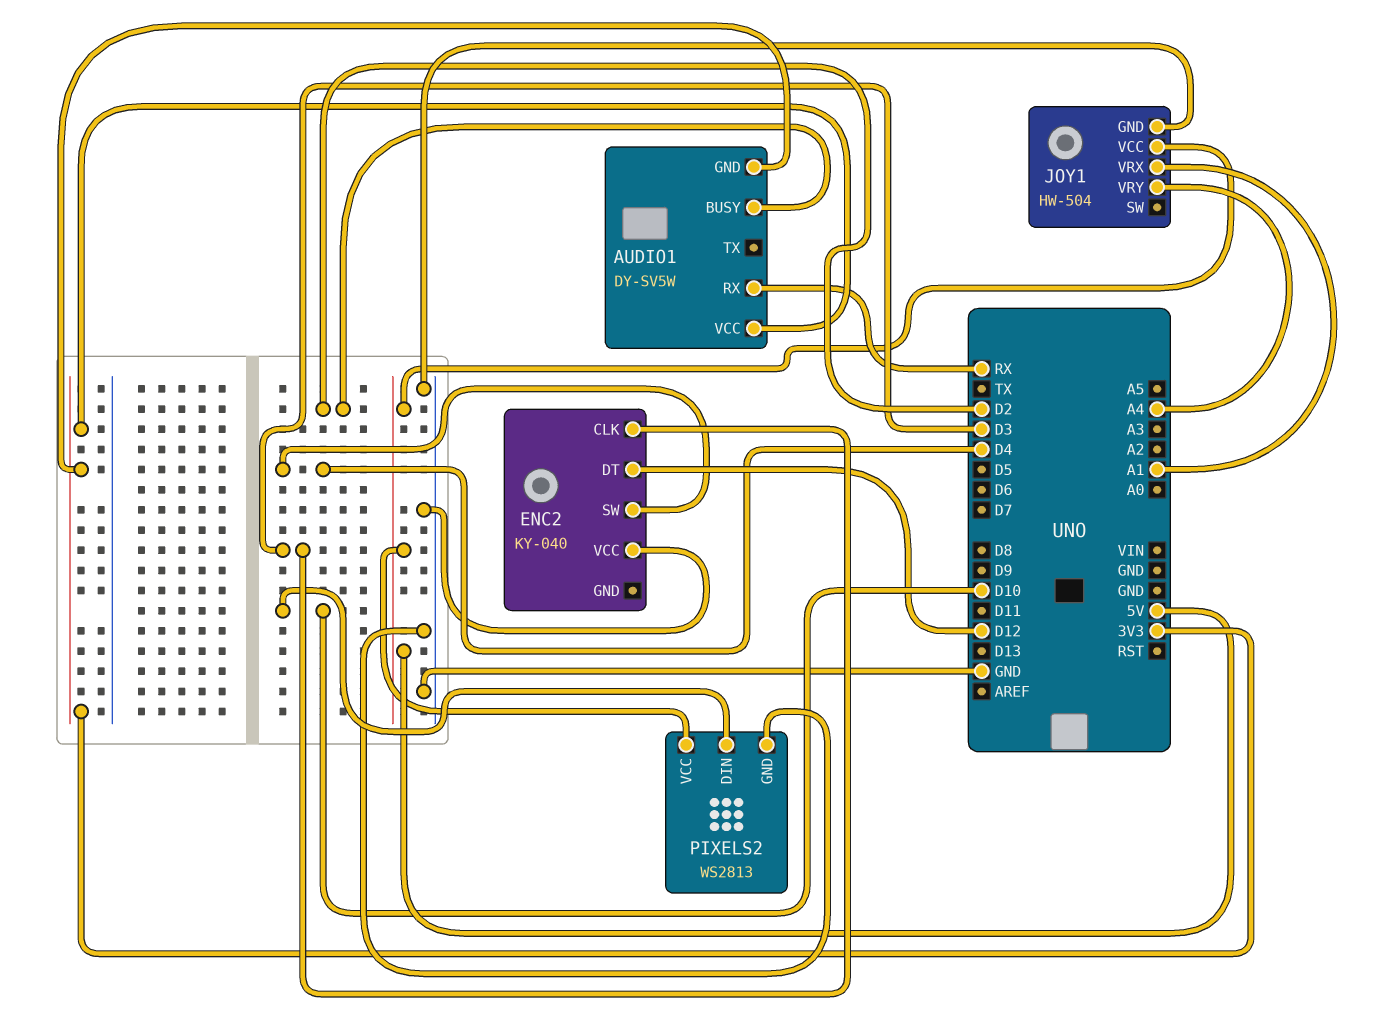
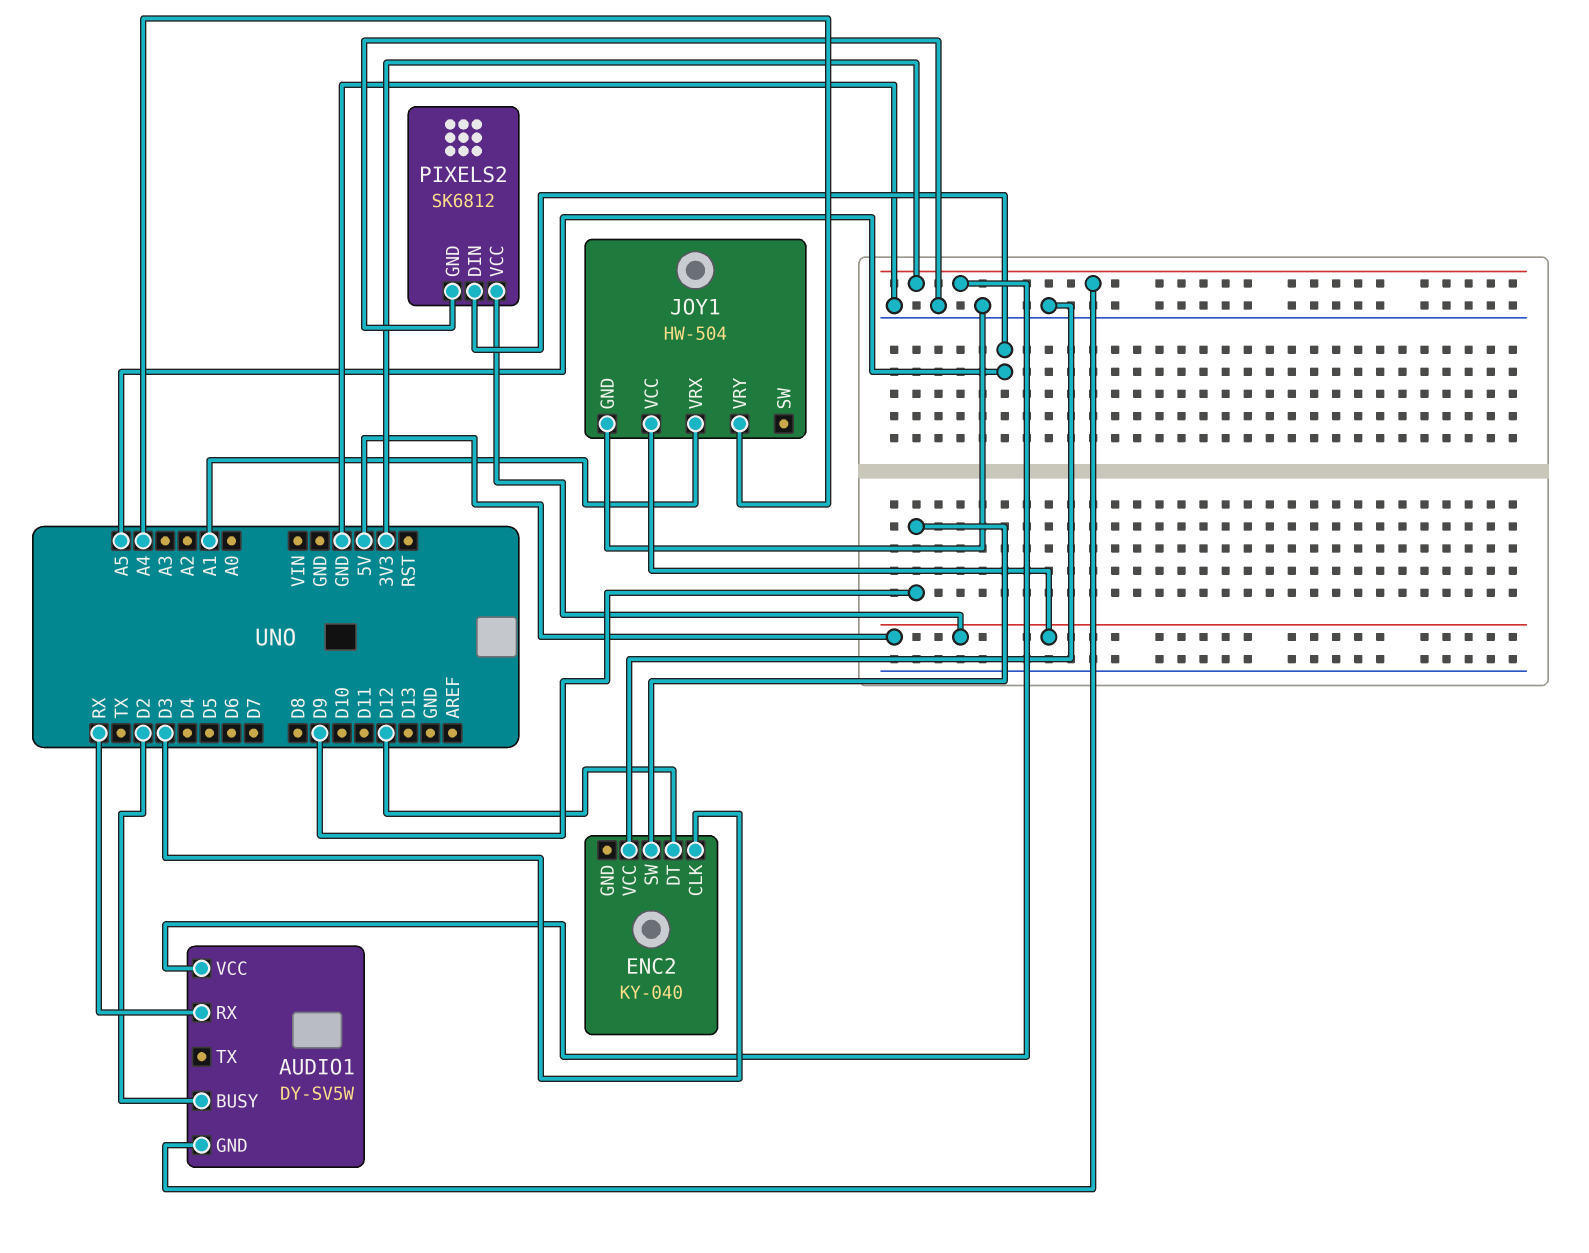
ENC2 pin SW: D4 -> D9
PIXELS2: WS2813 -> SK6812
PIXELS2 pin DIN: D10 -> A5

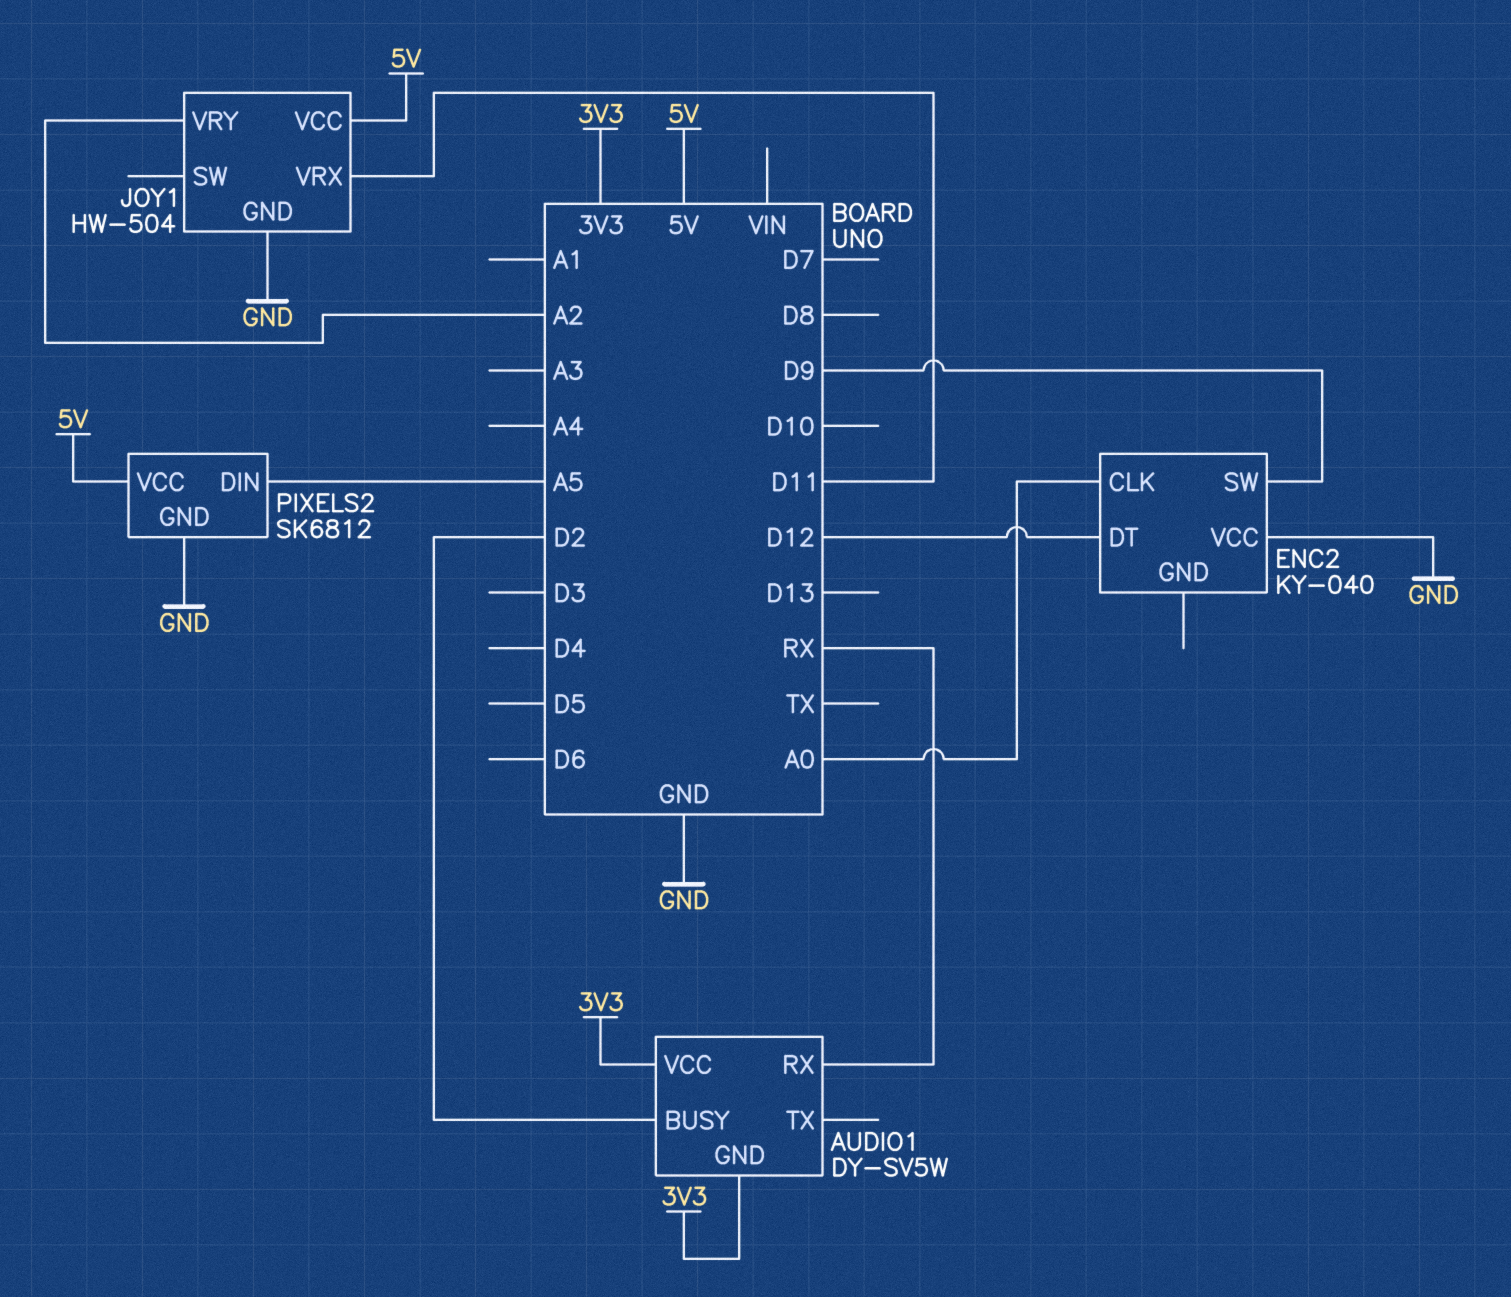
ENC2 pin CLK: D3 -> A0
JOY1 pin VRX: A1 -> D11
JOY1 pin VRY: A4 -> A2

